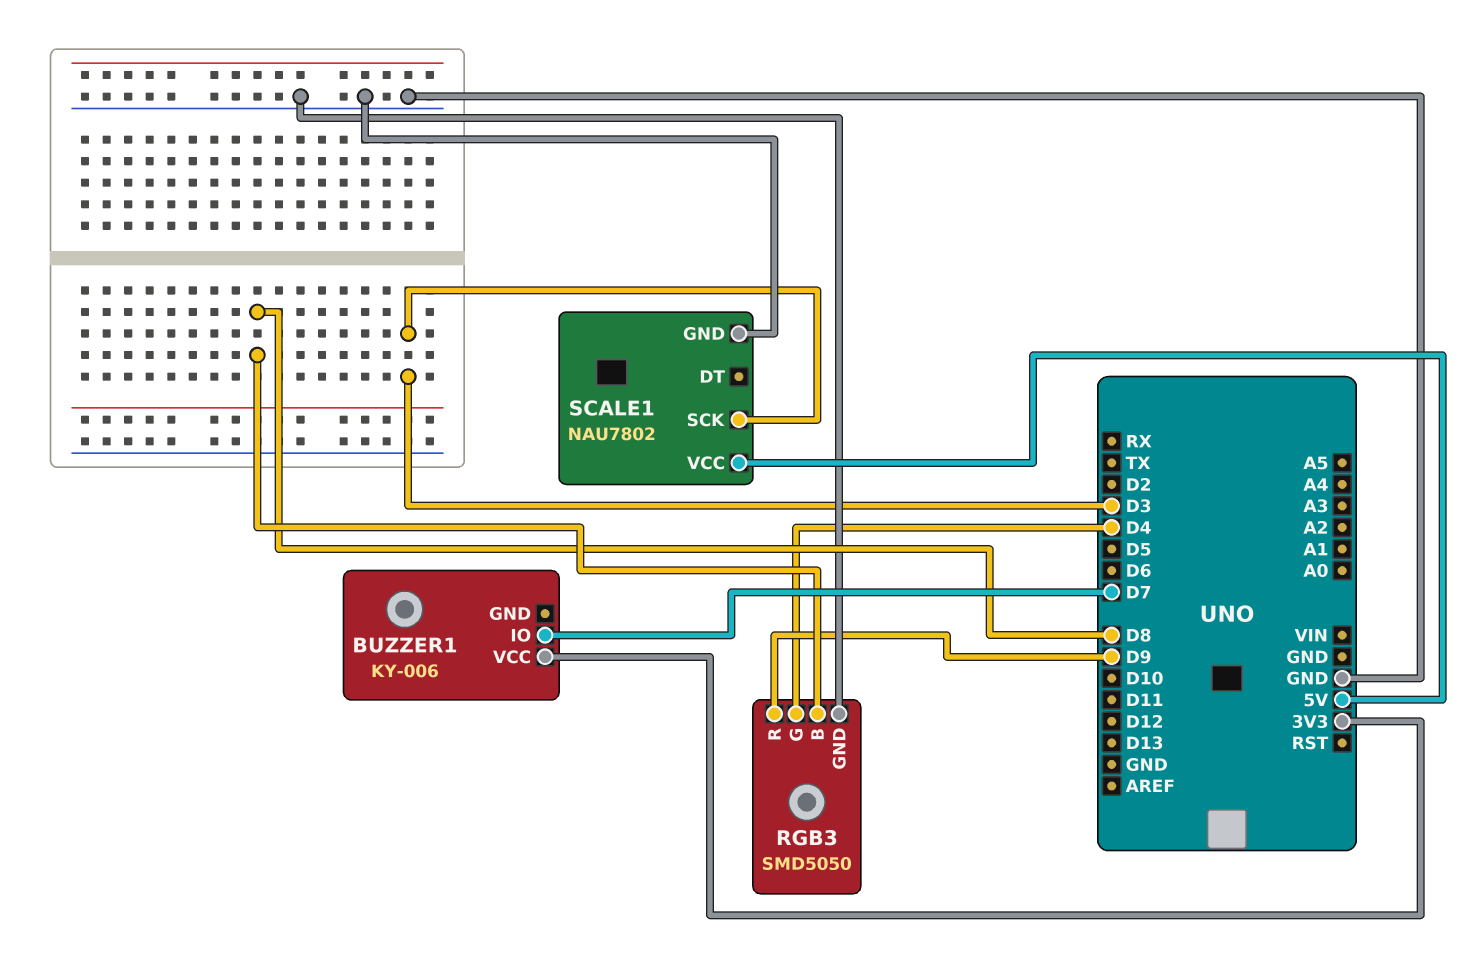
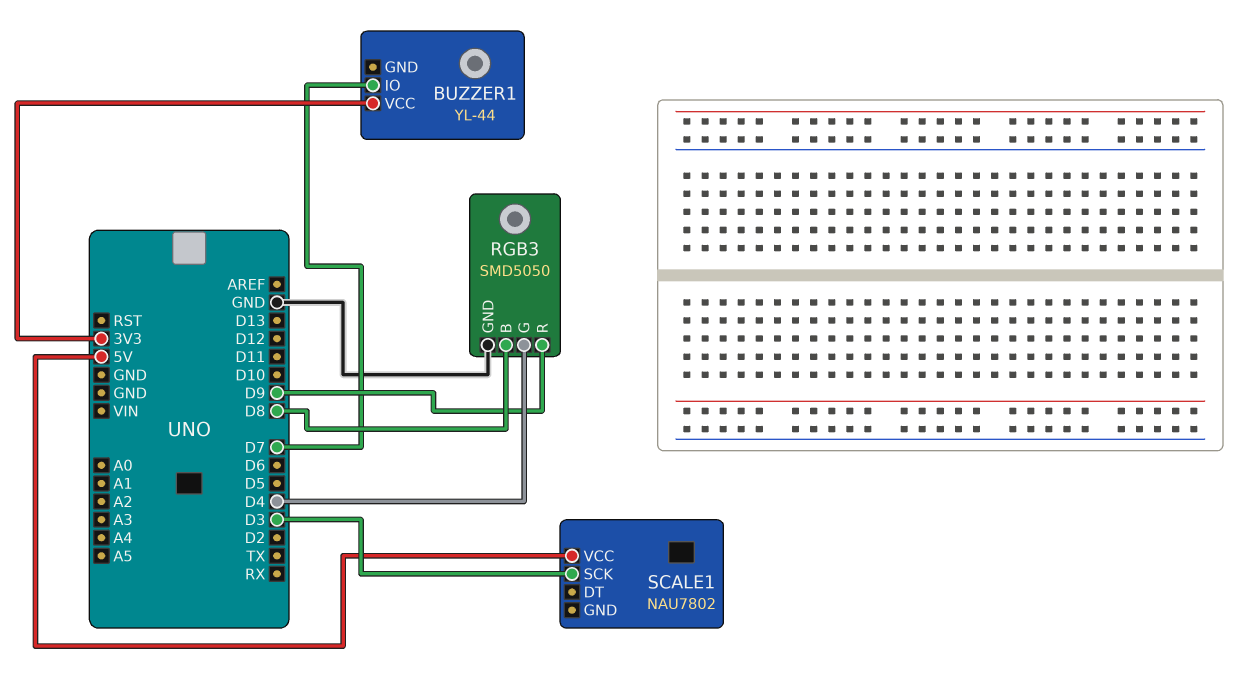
BUZZER1: KY-006 -> YL-44
SCALE1 pin GND: GND -> none

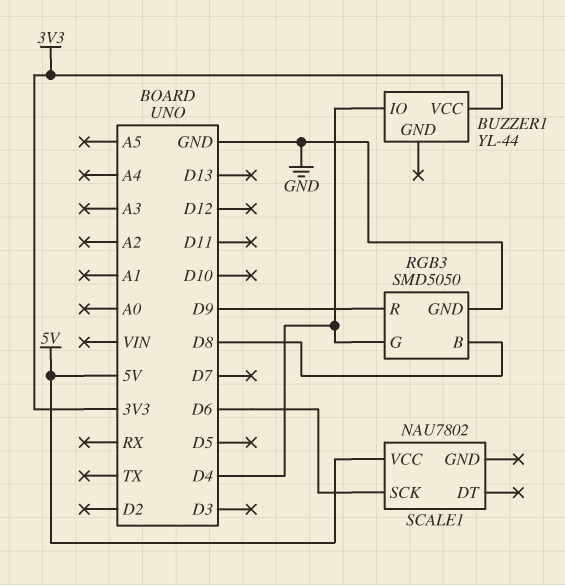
BUZZER1 pin IO: D7 -> D4
SCALE1 pin SCK: D3 -> D6

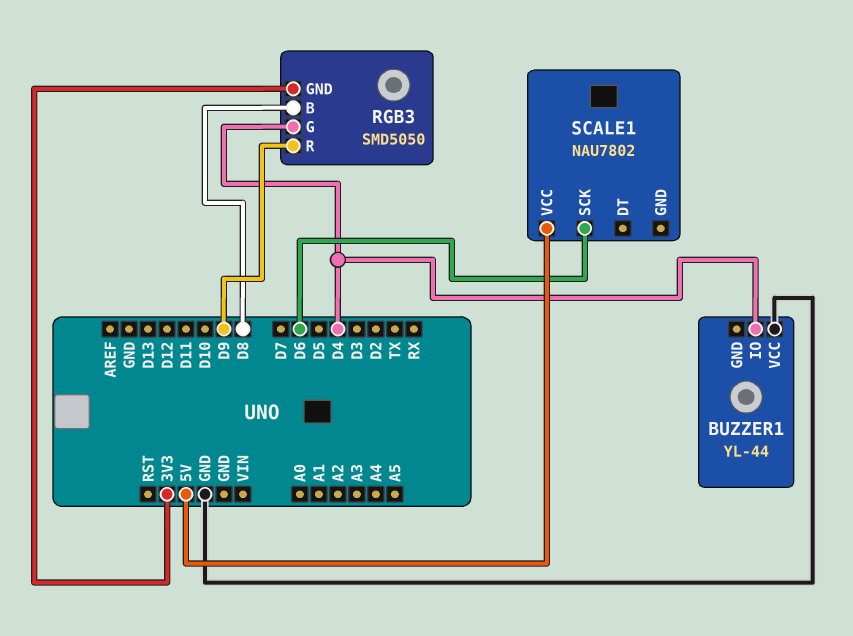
BUZZER1 pin VCC: 3V3 -> GND
RGB3 pin GND: GND -> 3V3

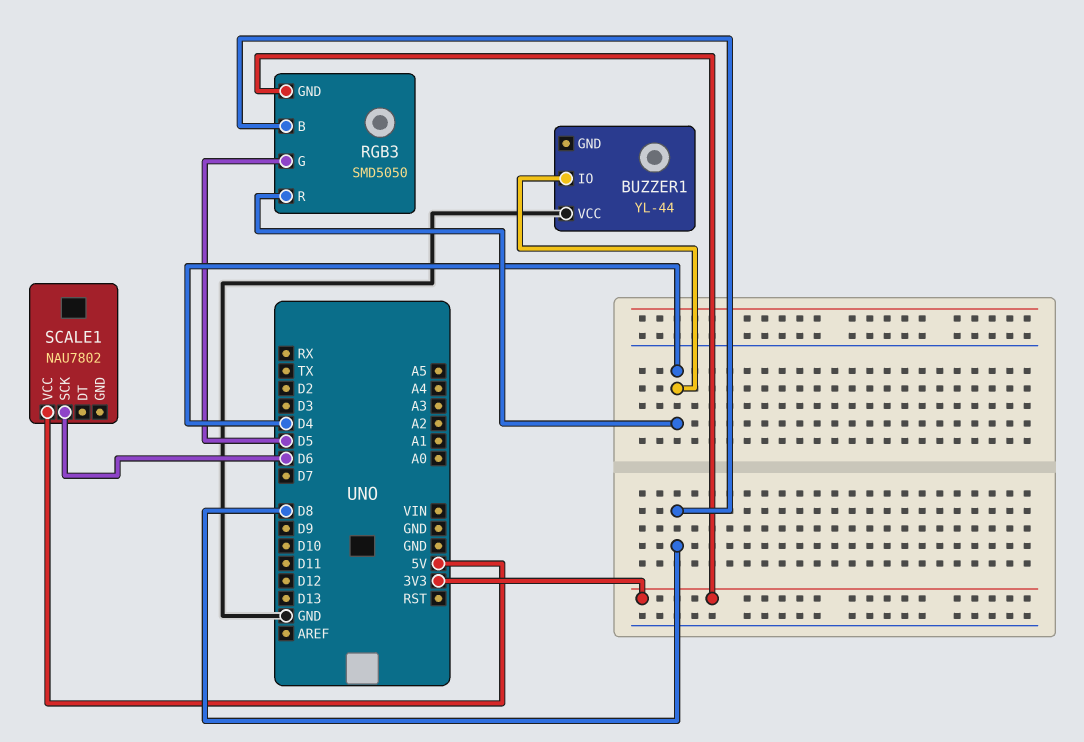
RGB3 pin G: D4 -> D5
RGB3 pin R: D9 -> D4

